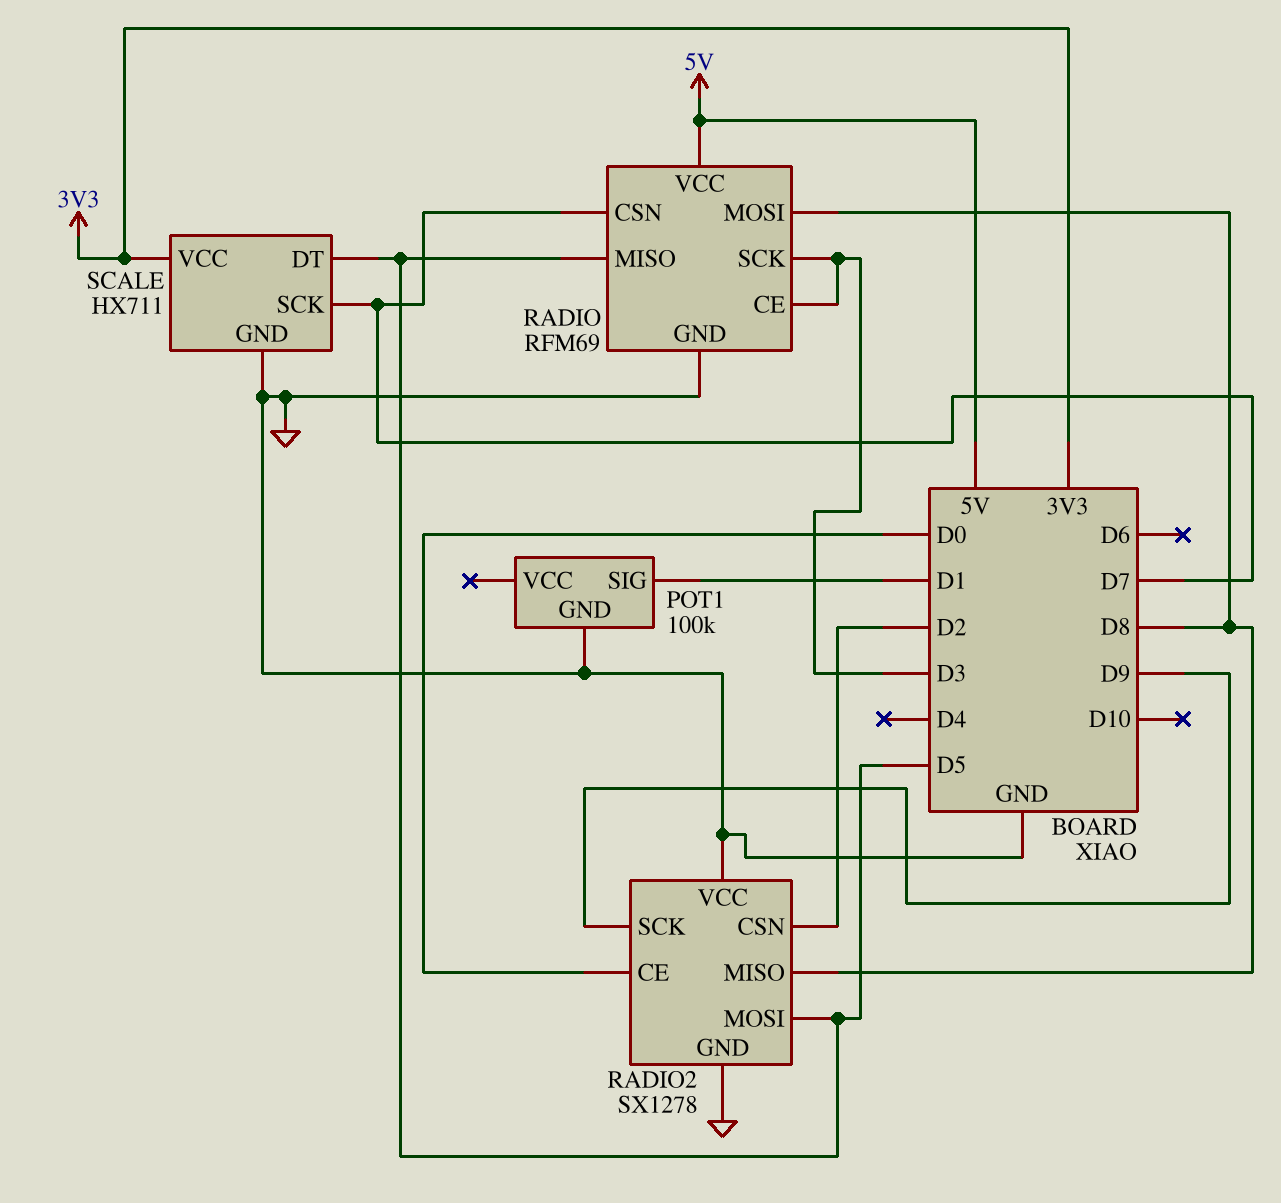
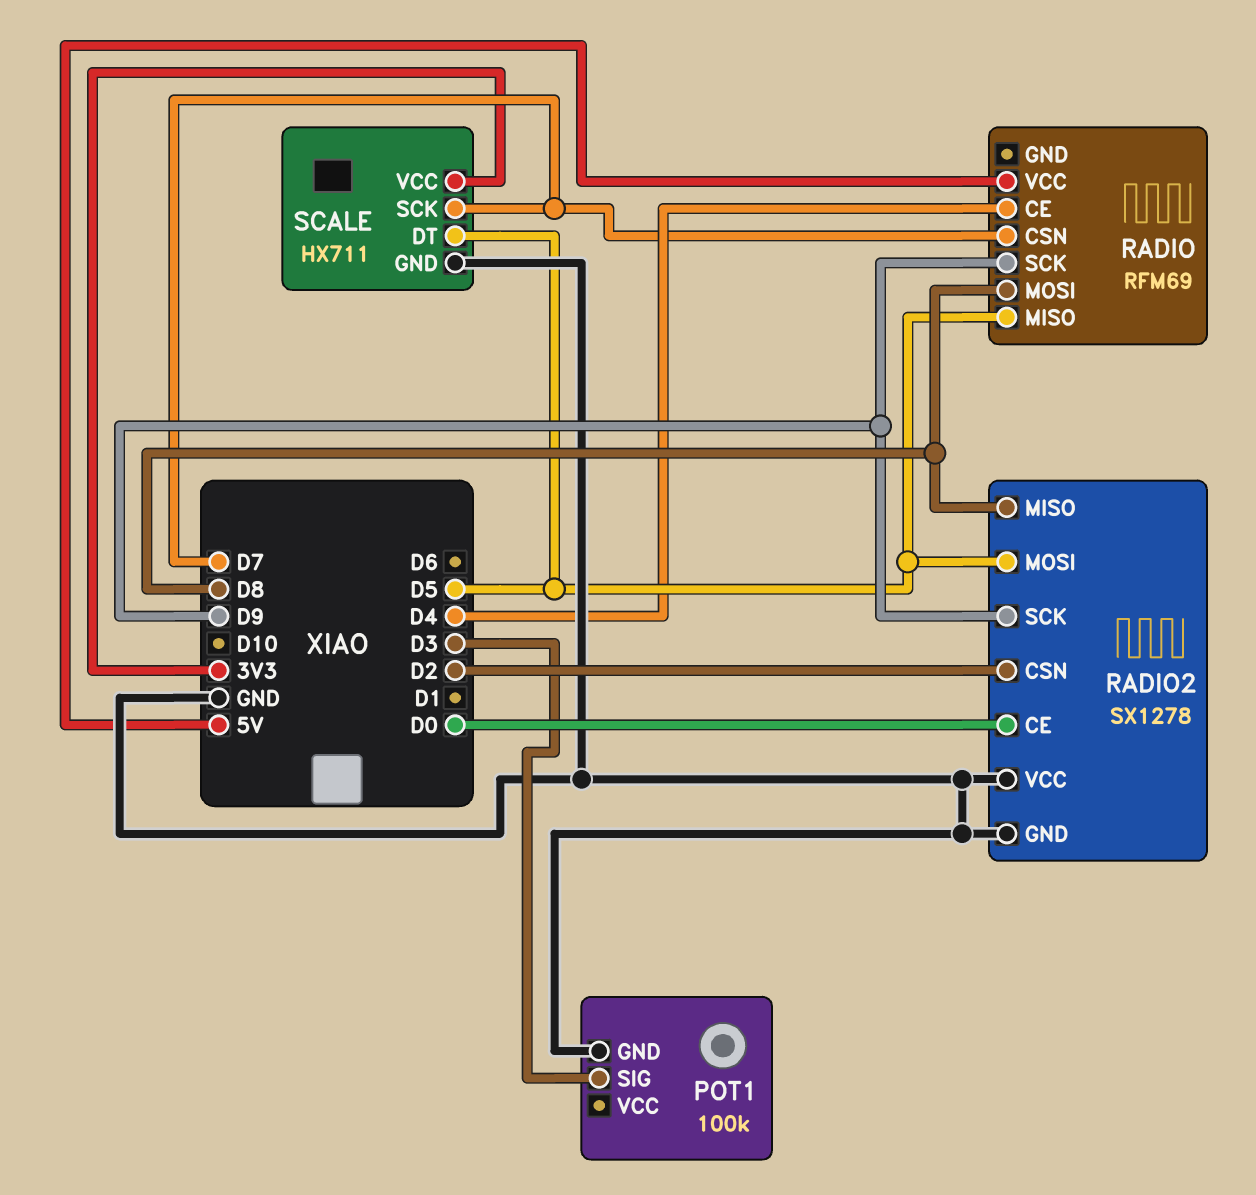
POT1 pin SIG: D1 -> D3
RADIO pin CE: D3 -> D4
RADIO pin GND: GND -> none
RADIO pin SCK: D3 -> D9

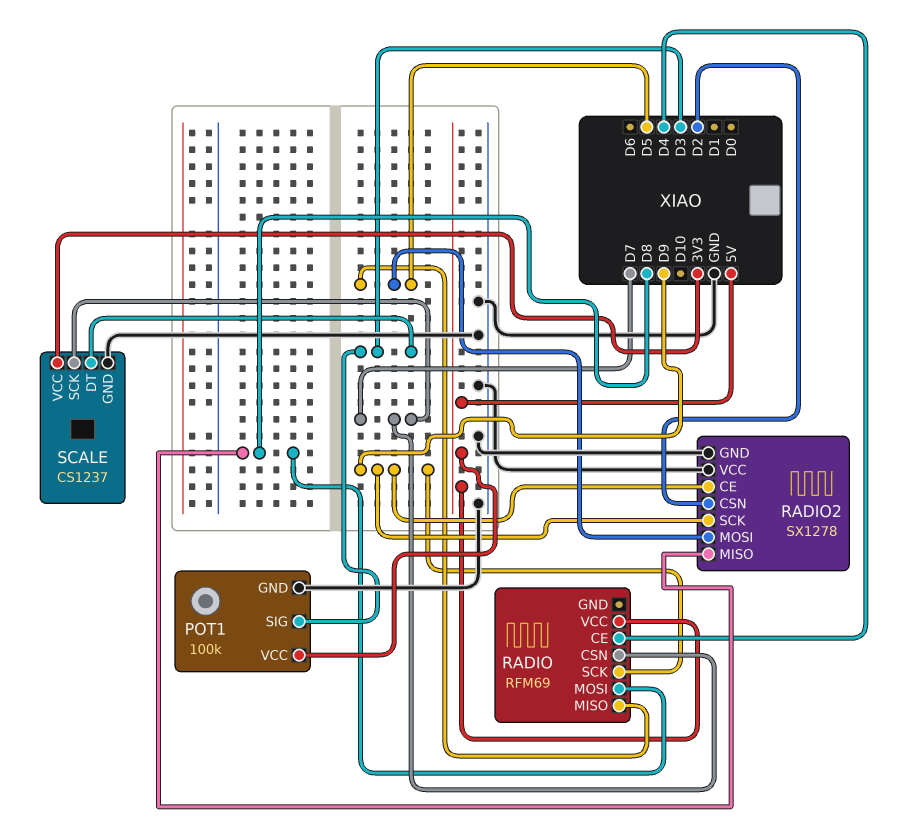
POT1 pin VCC: none -> 5V
RADIO2 pin CE: D0 -> D9
SCALE: HX711 -> CS1237
SCALE pin DT: D5 -> D3

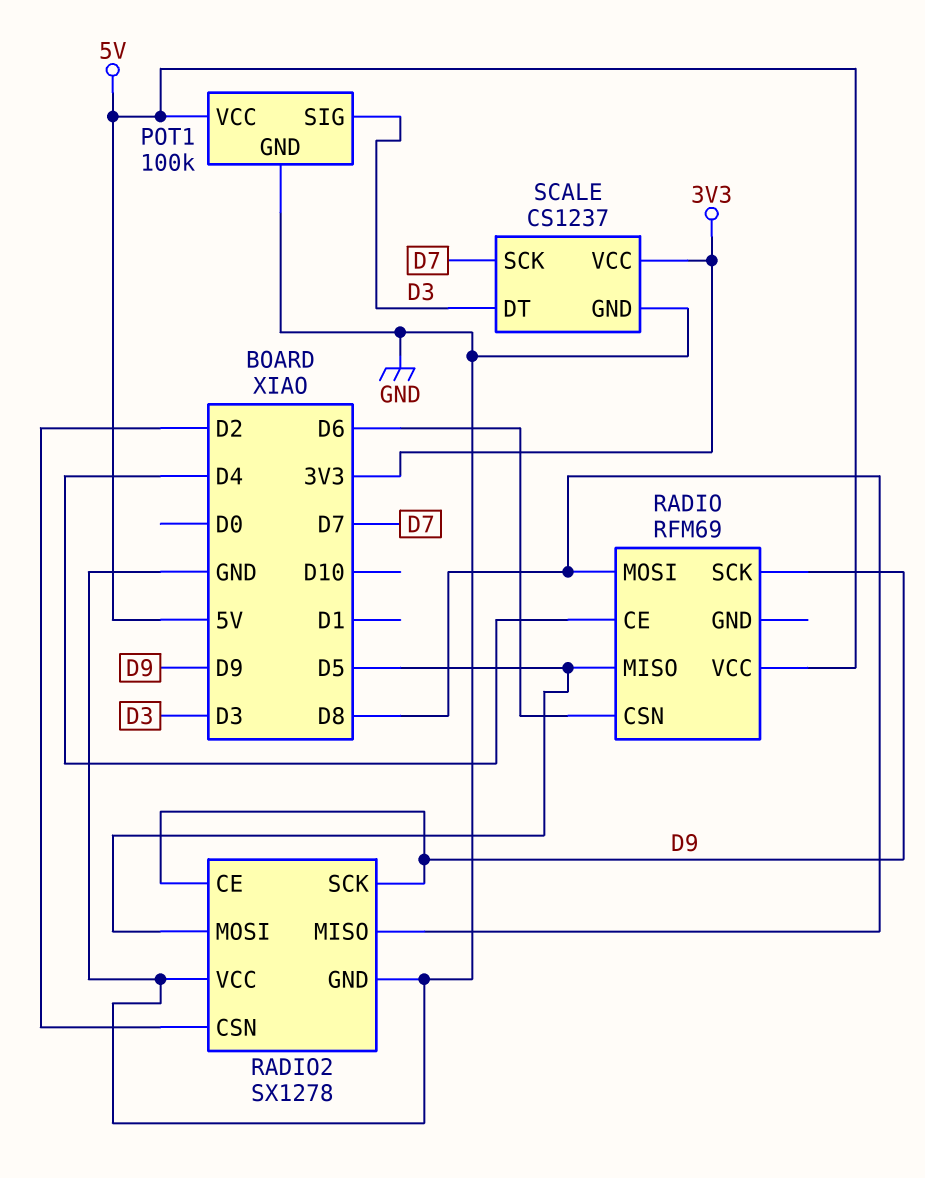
RADIO pin CSN: D7 -> D6

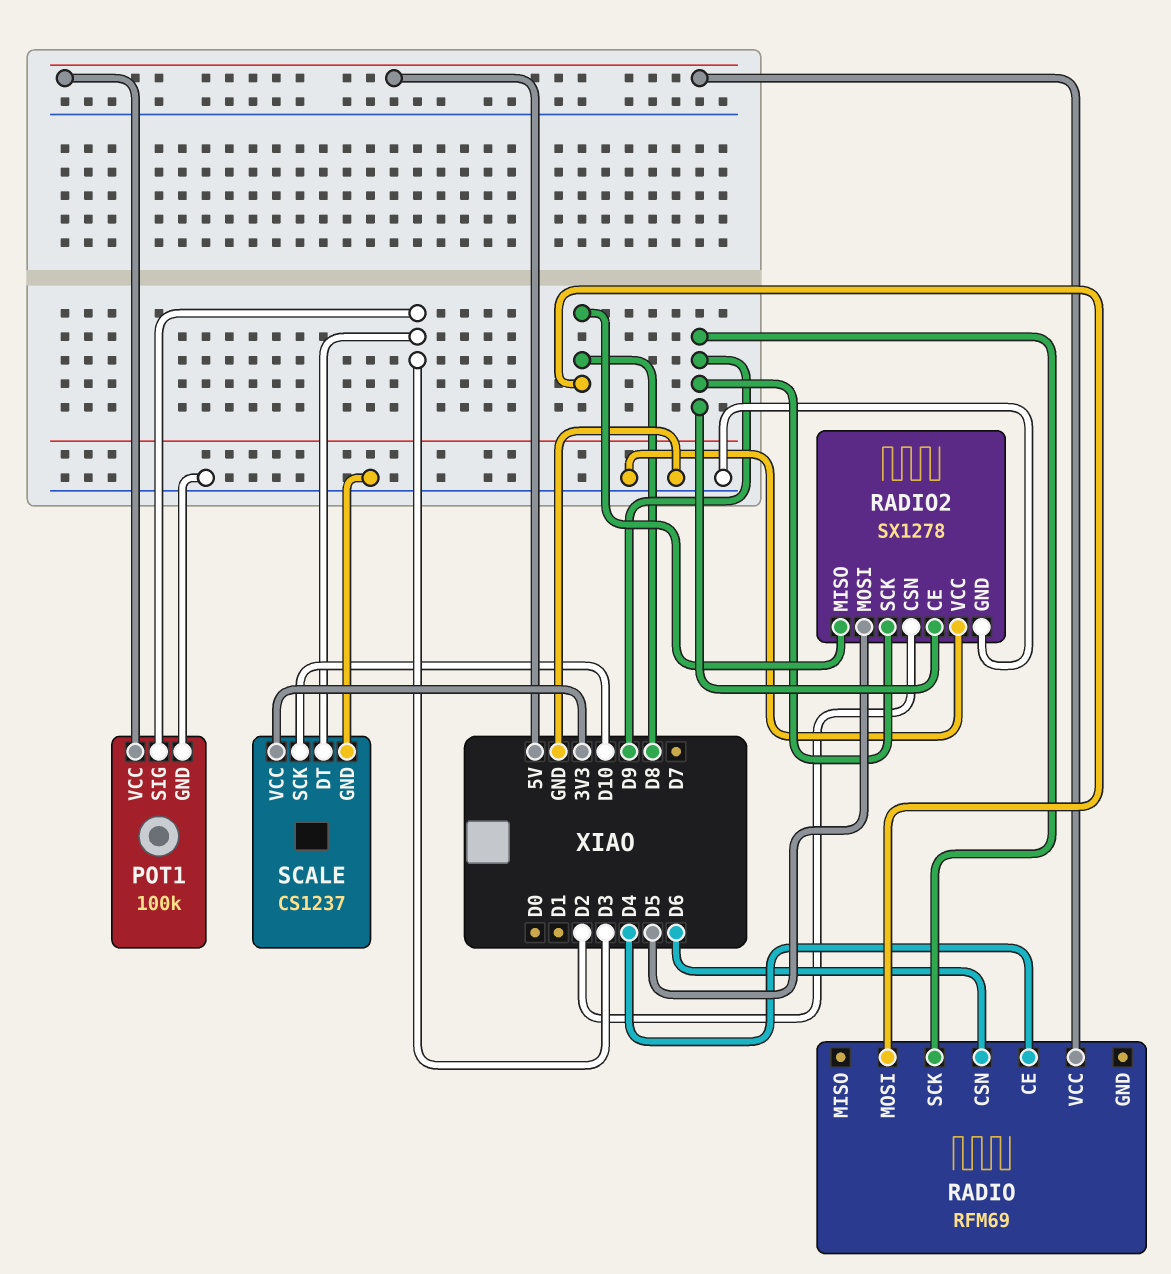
RADIO pin MISO: D5 -> none
SCALE pin SCK: D7 -> D10

